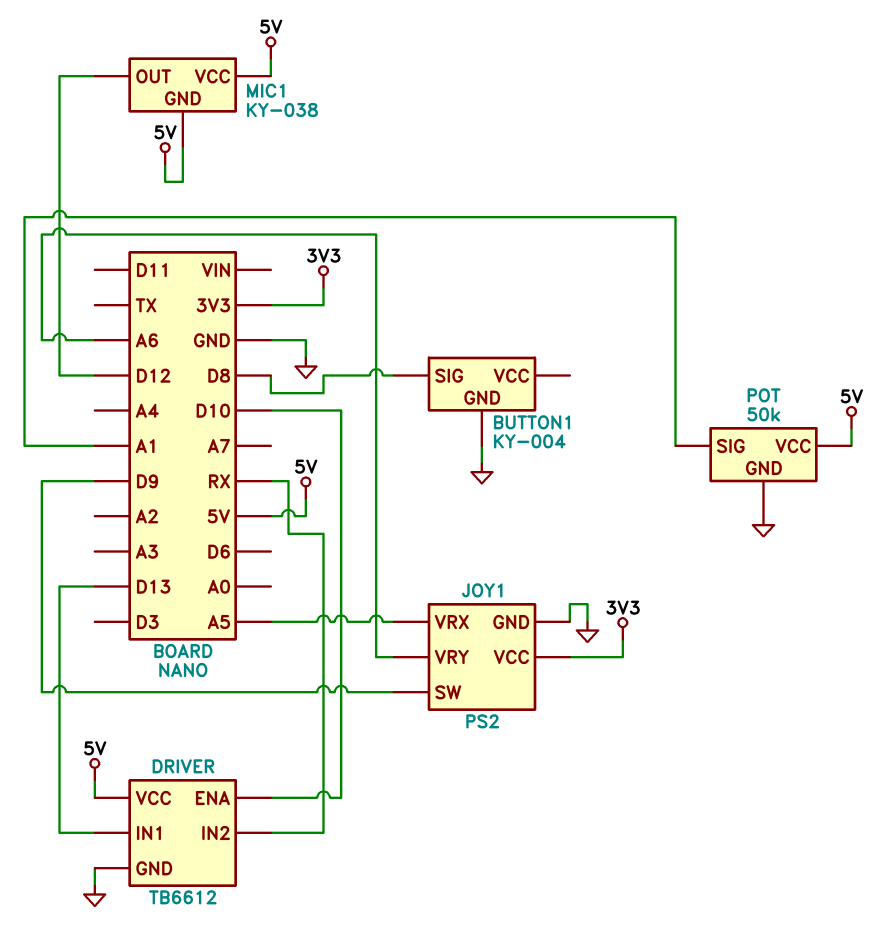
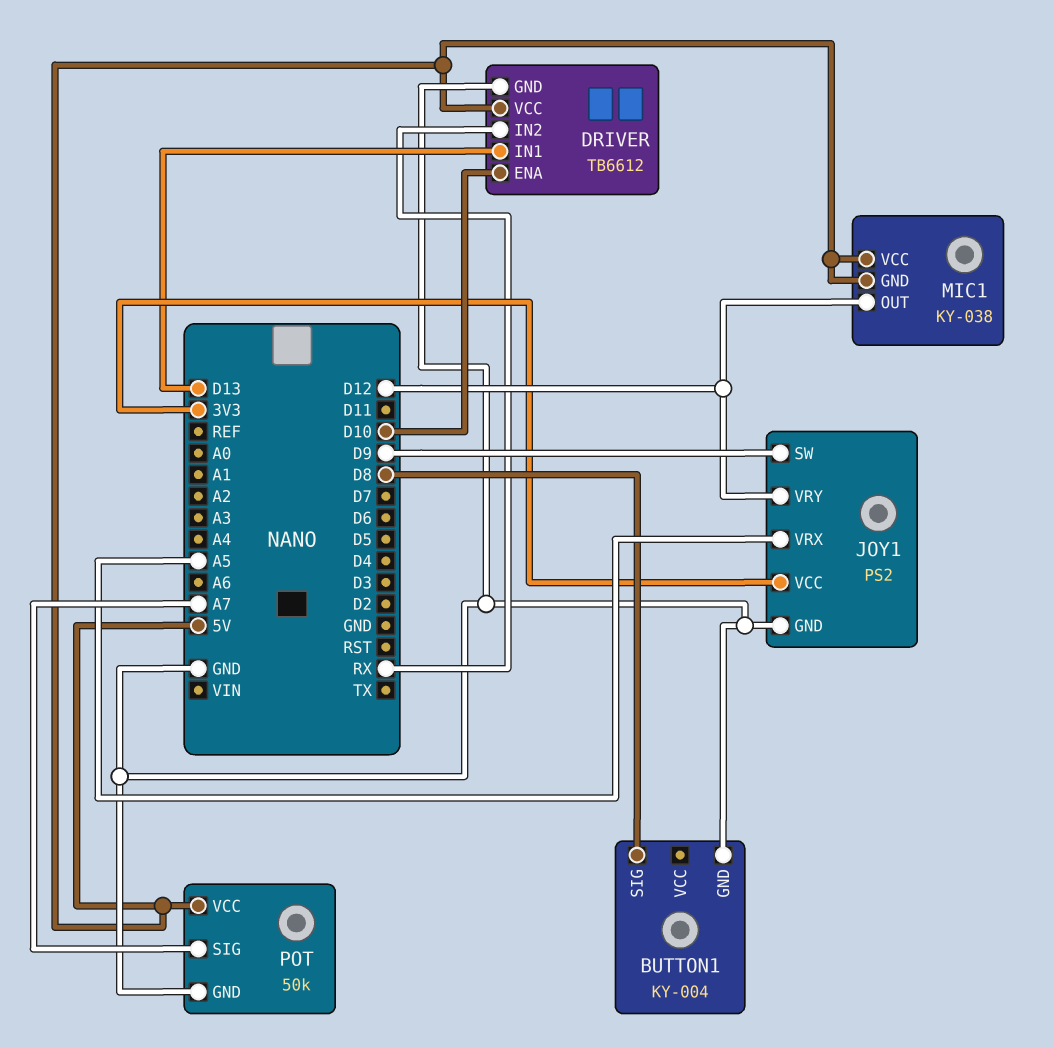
JOY1 pin VRY: A6 -> D12
POT pin SIG: A1 -> A7

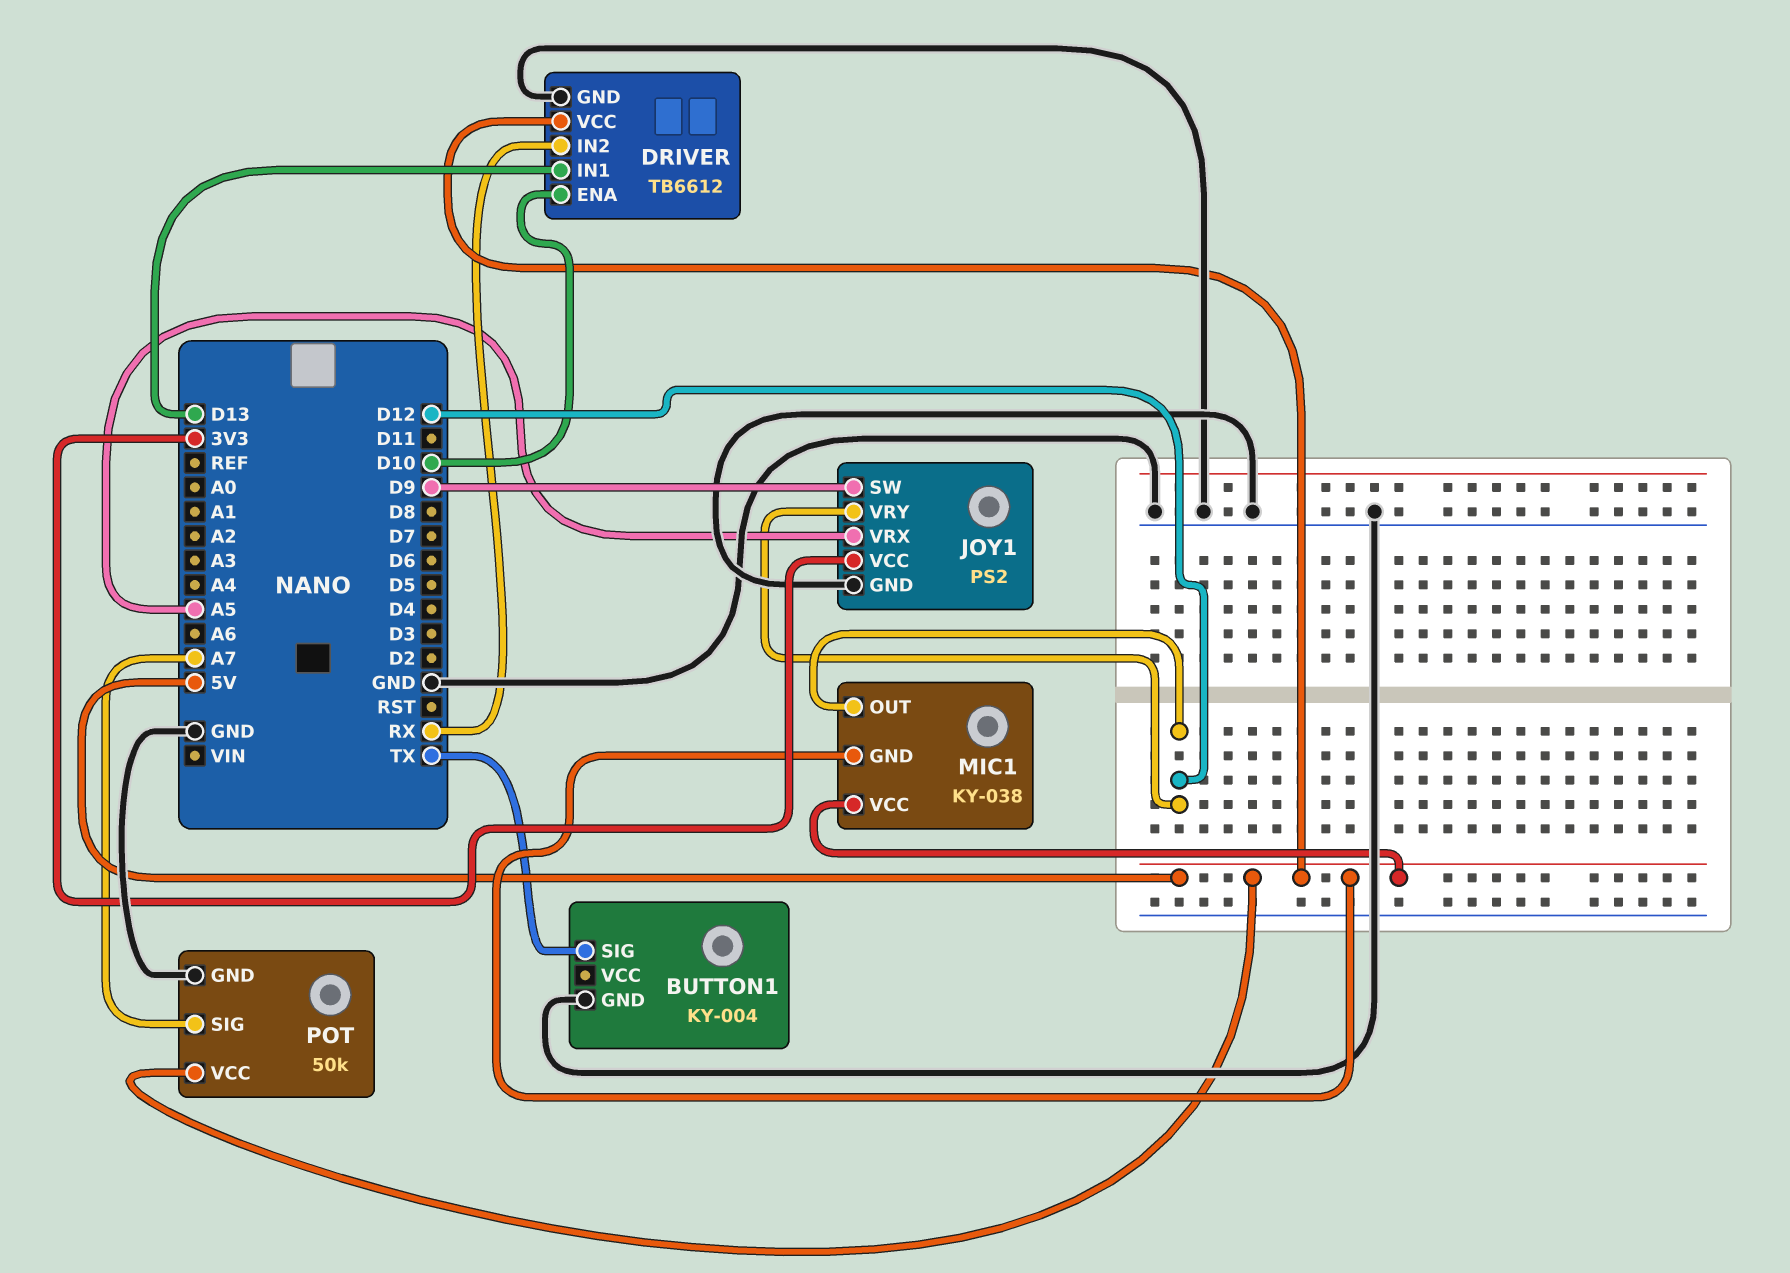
BUTTON1 pin SIG: D8 -> TX

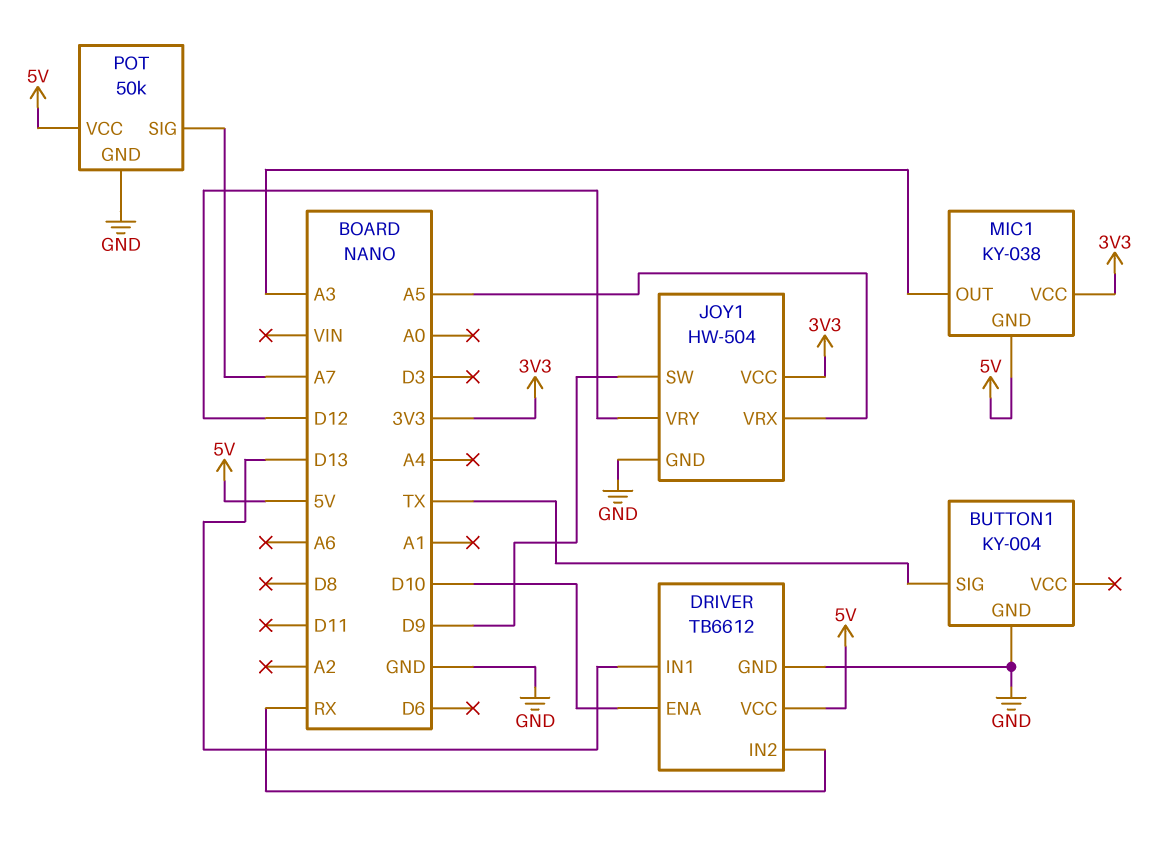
JOY1: PS2 -> HW-504
MIC1 pin OUT: D12 -> A3
MIC1 pin VCC: 5V -> 3V3

